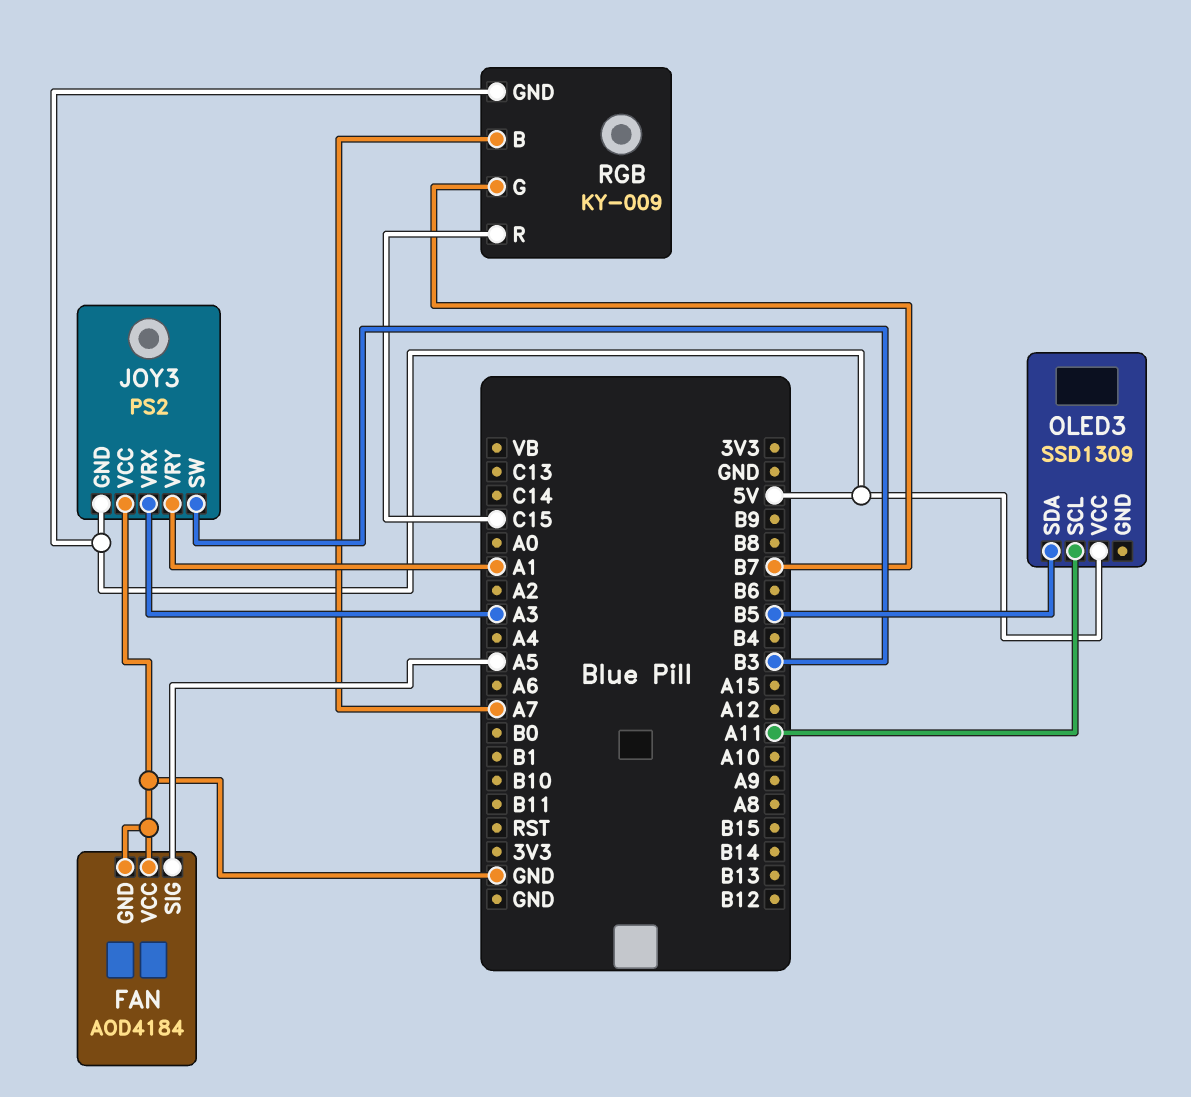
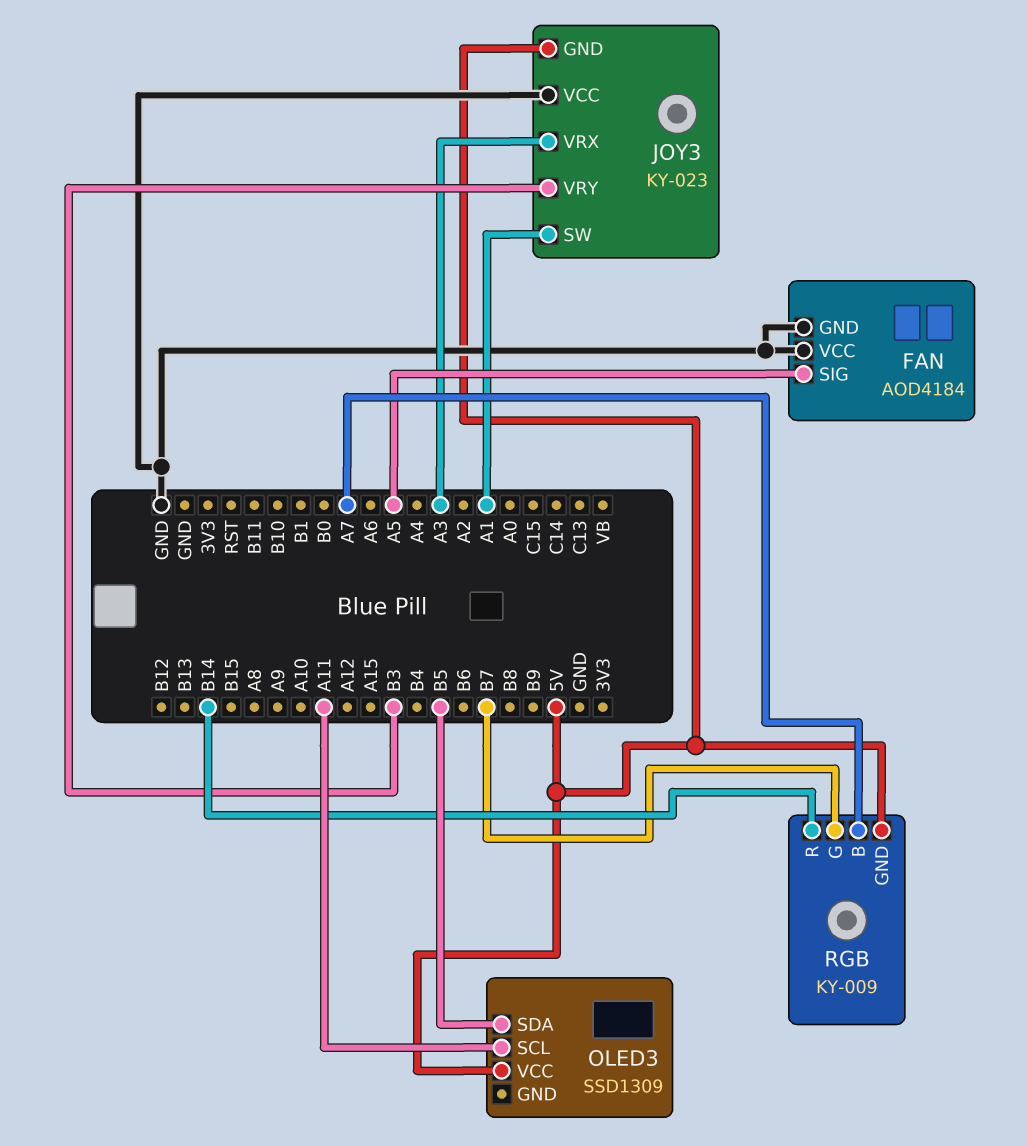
JOY3: PS2 -> KY-023
JOY3 pin SW: B3 -> A1
JOY3 pin VRY: A1 -> B3
RGB pin R: C15 -> B14

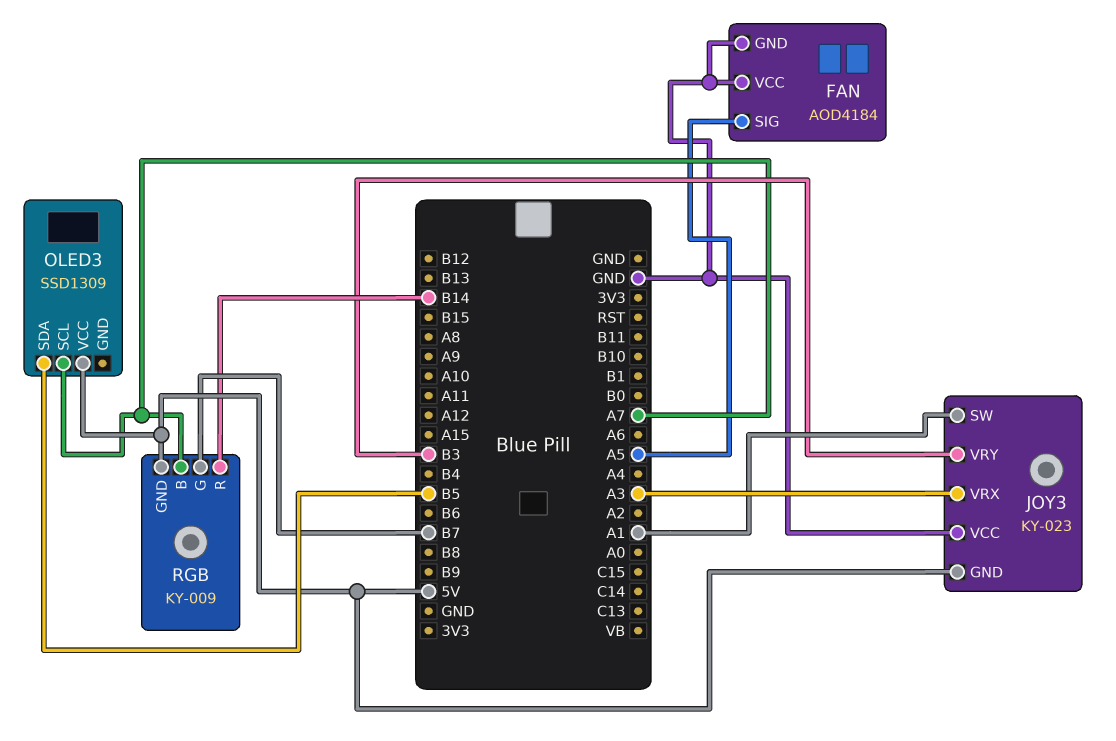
OLED3 pin SCL: A11 -> A7

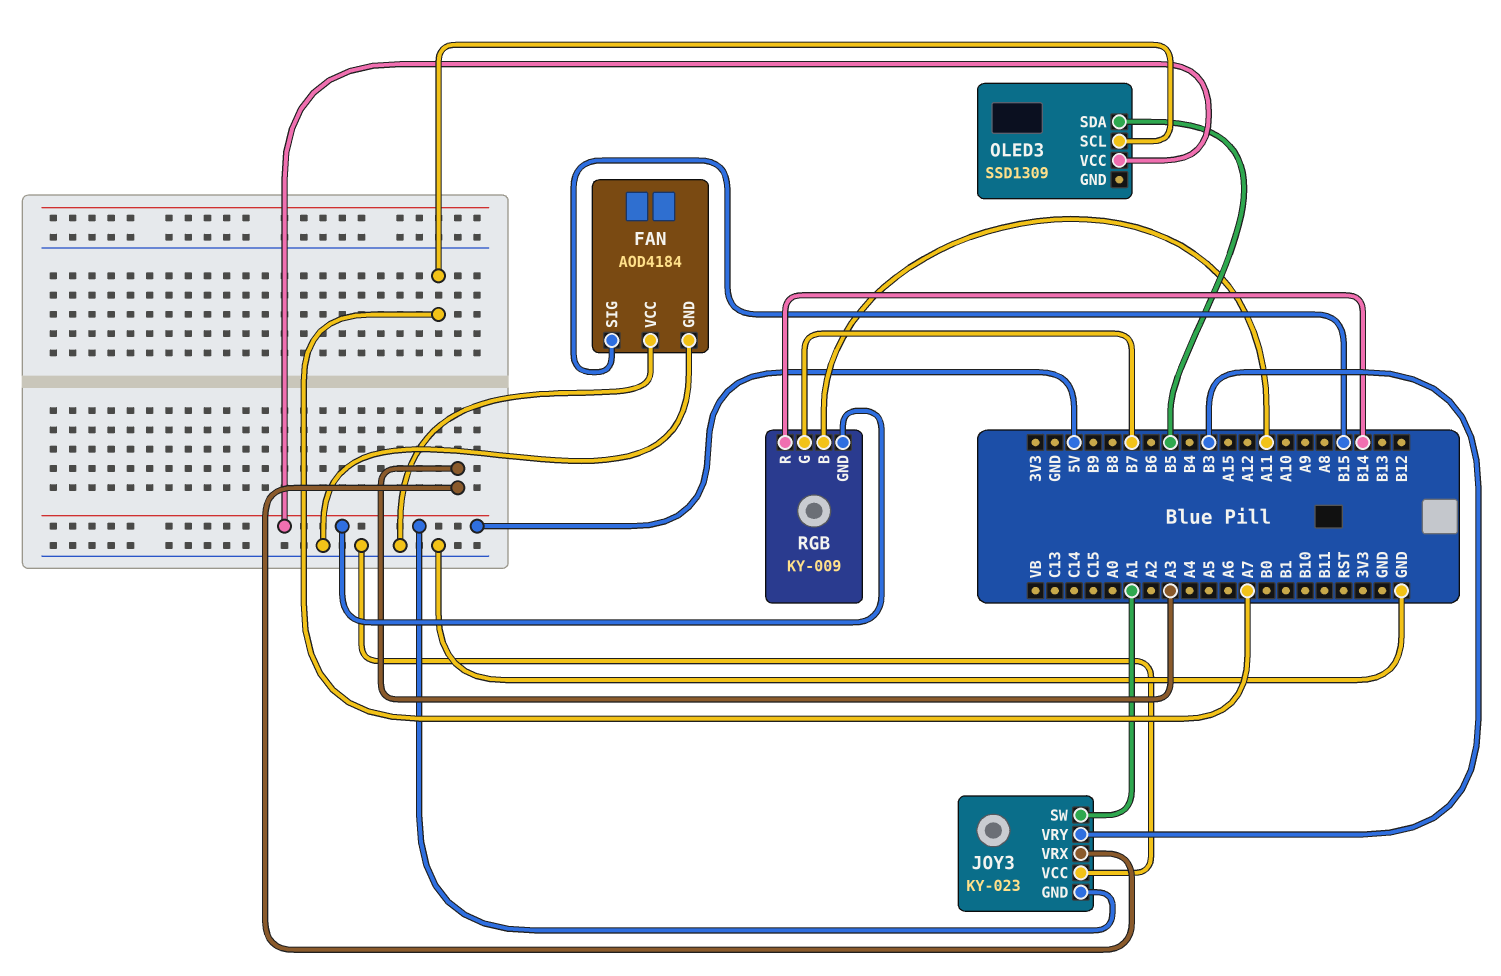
FAN pin SIG: A5 -> B15
RGB pin B: A7 -> A11

